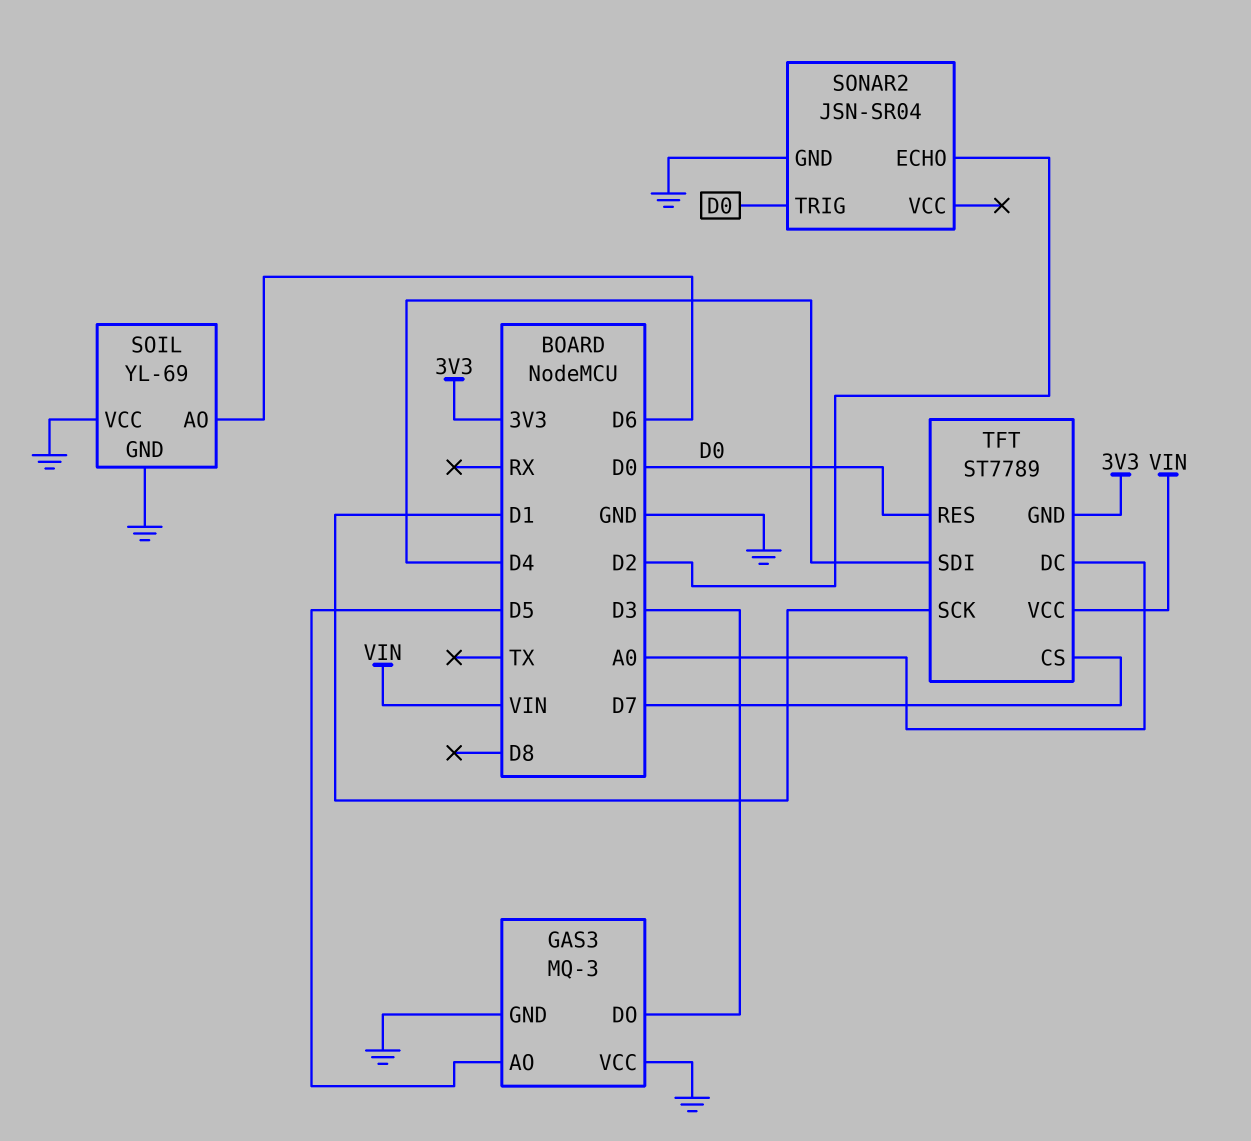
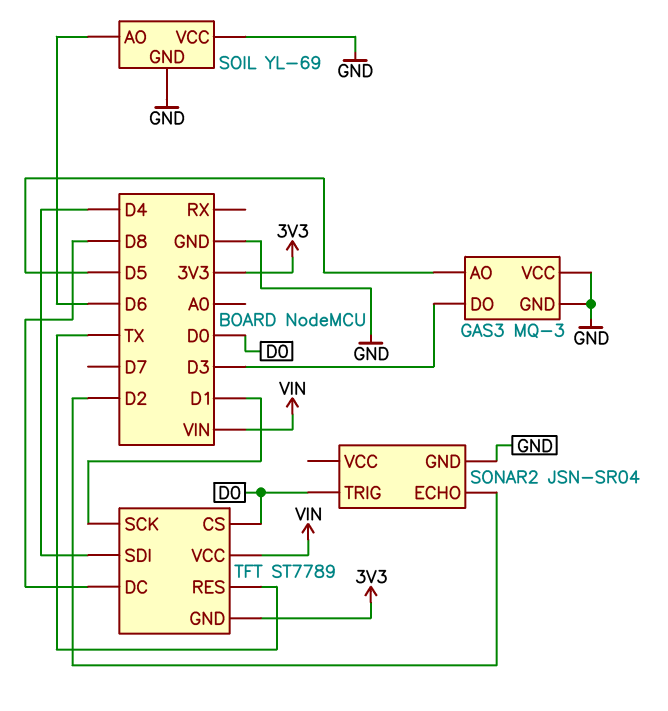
TFT pin CS: D7 -> D0
TFT pin DC: A0 -> D8
TFT pin RES: D0 -> TX

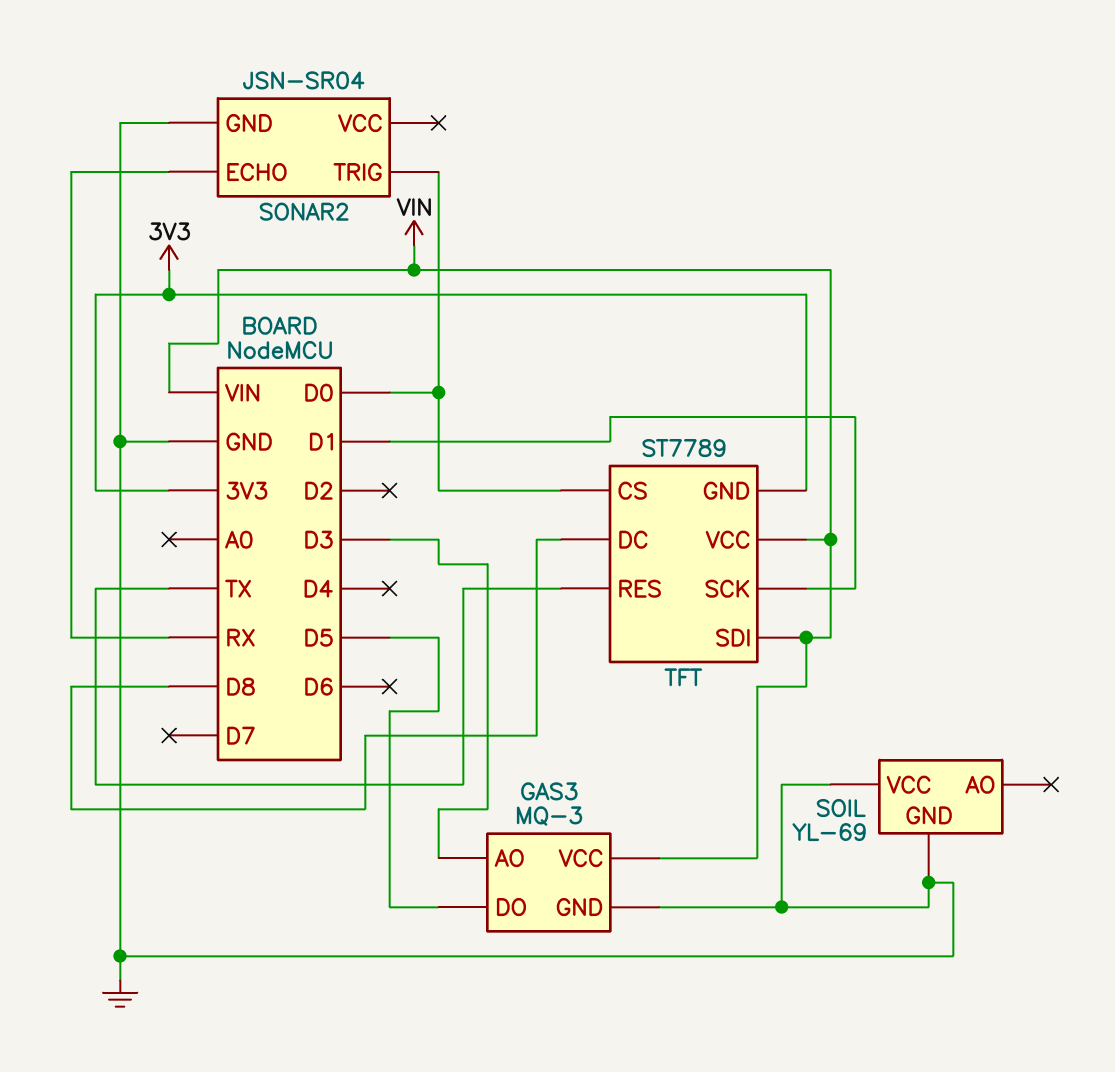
GAS3 pin AO: D5 -> D3
GAS3 pin DO: D3 -> D5
GAS3 pin VCC: GND -> VIN
SOIL pin AO: D6 -> none
SONAR2 pin ECHO: D2 -> RX
TFT pin SDI: D4 -> VIN

